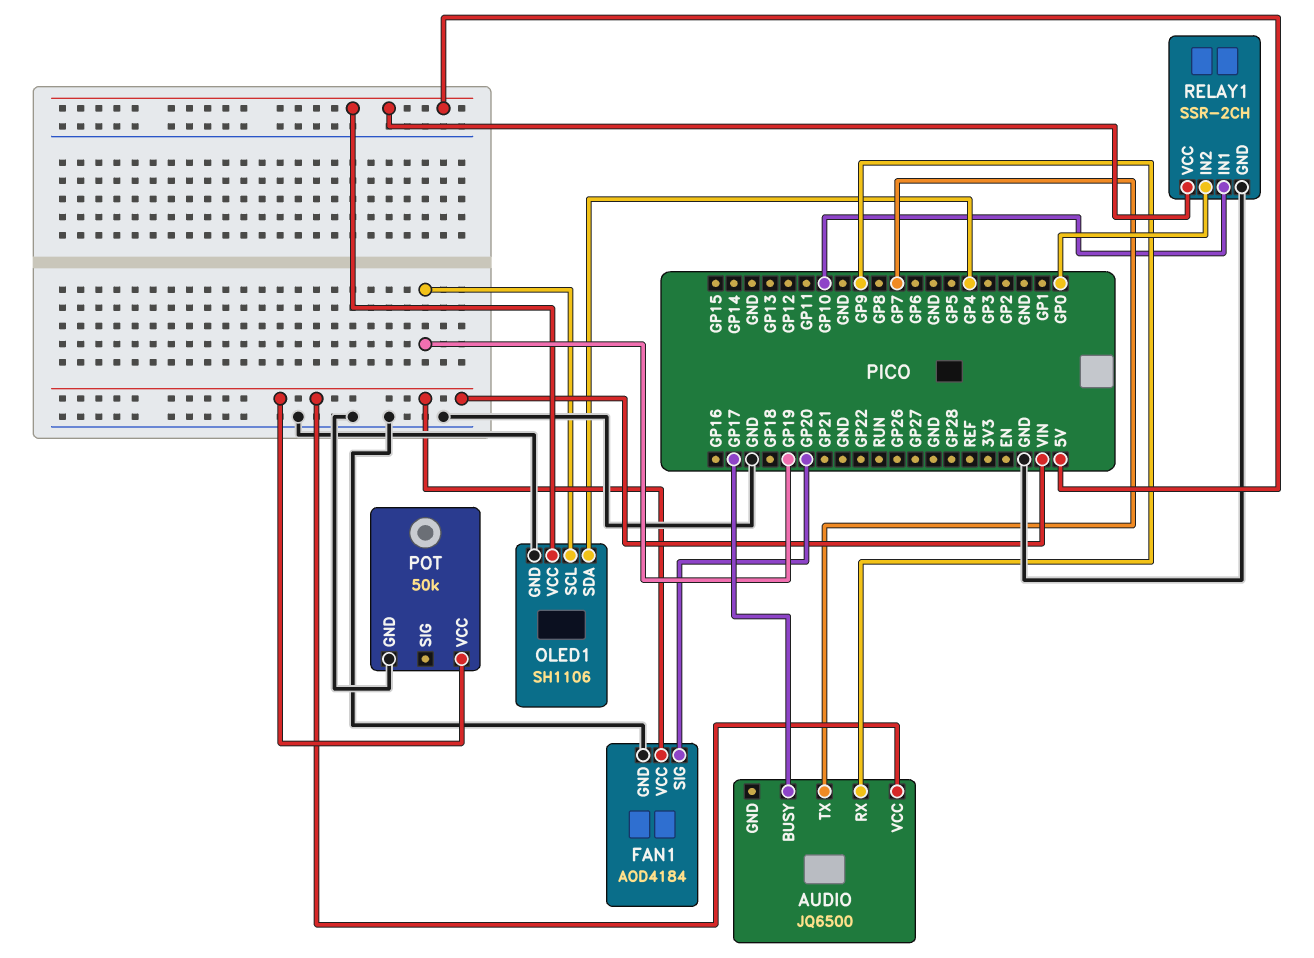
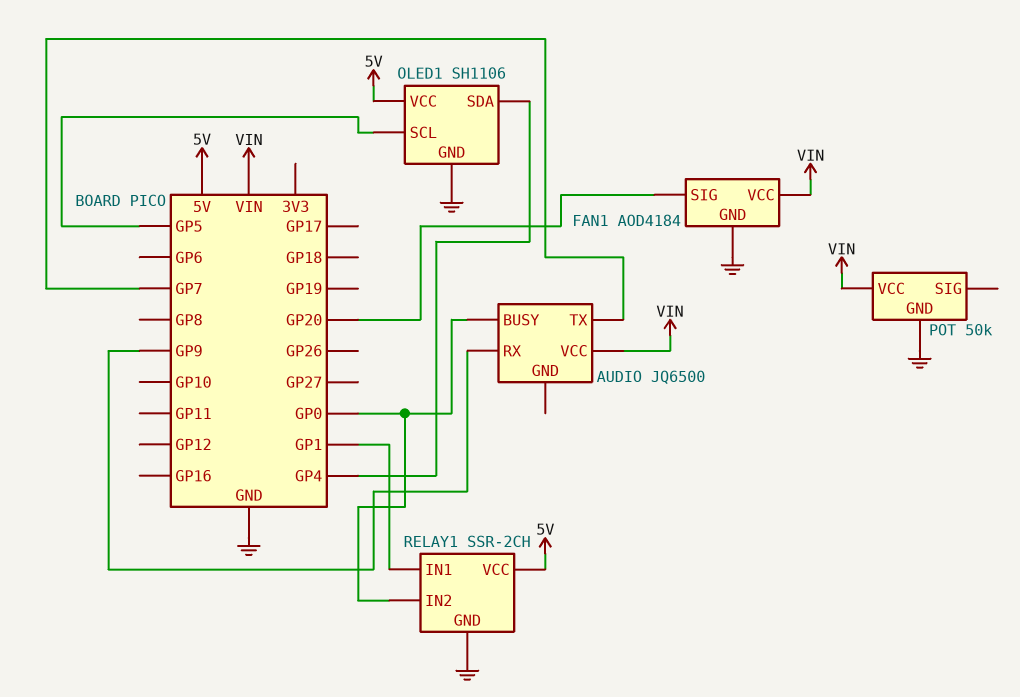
AUDIO pin BUSY: GP17 -> GP0
OLED1 pin SCL: GP19 -> GP5
RELAY1 pin IN1: GP10 -> GP1

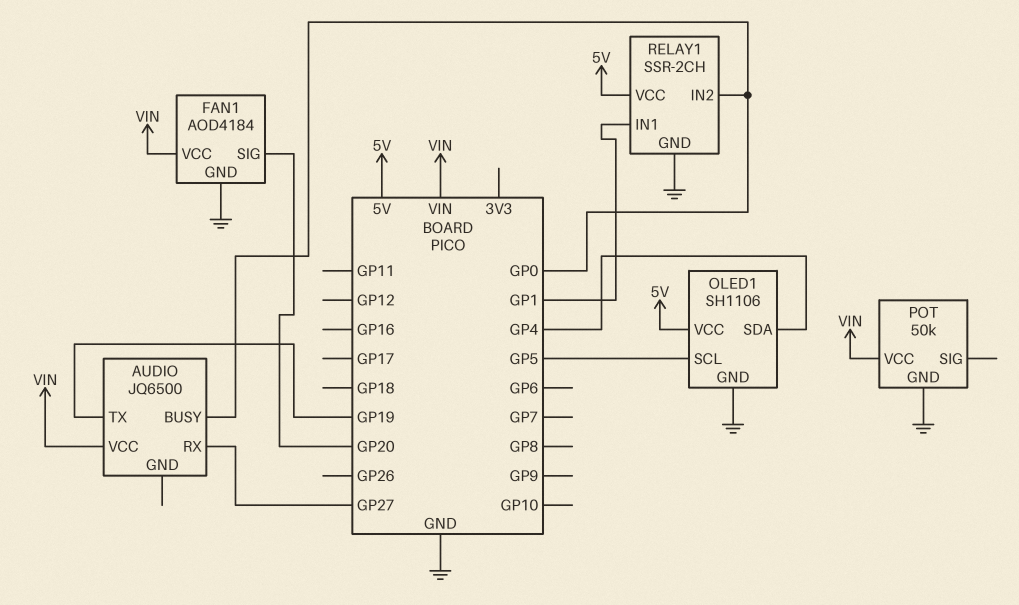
AUDIO pin RX: GP9 -> GP27
AUDIO pin TX: GP7 -> GP19

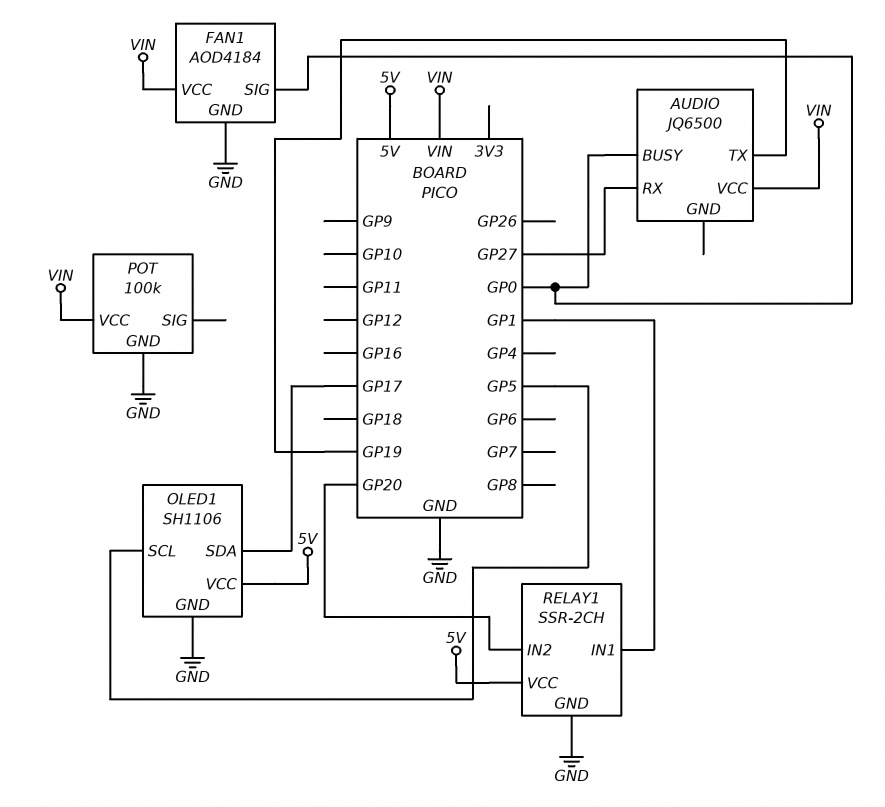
FAN1 pin SIG: GP20 -> GP0
OLED1 pin SDA: GP4 -> GP17
POT: 50k -> 100k
RELAY1 pin IN2: GP0 -> GP20

